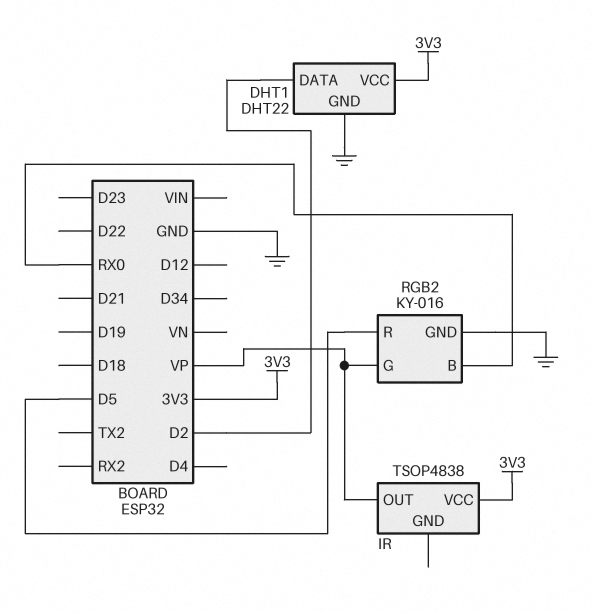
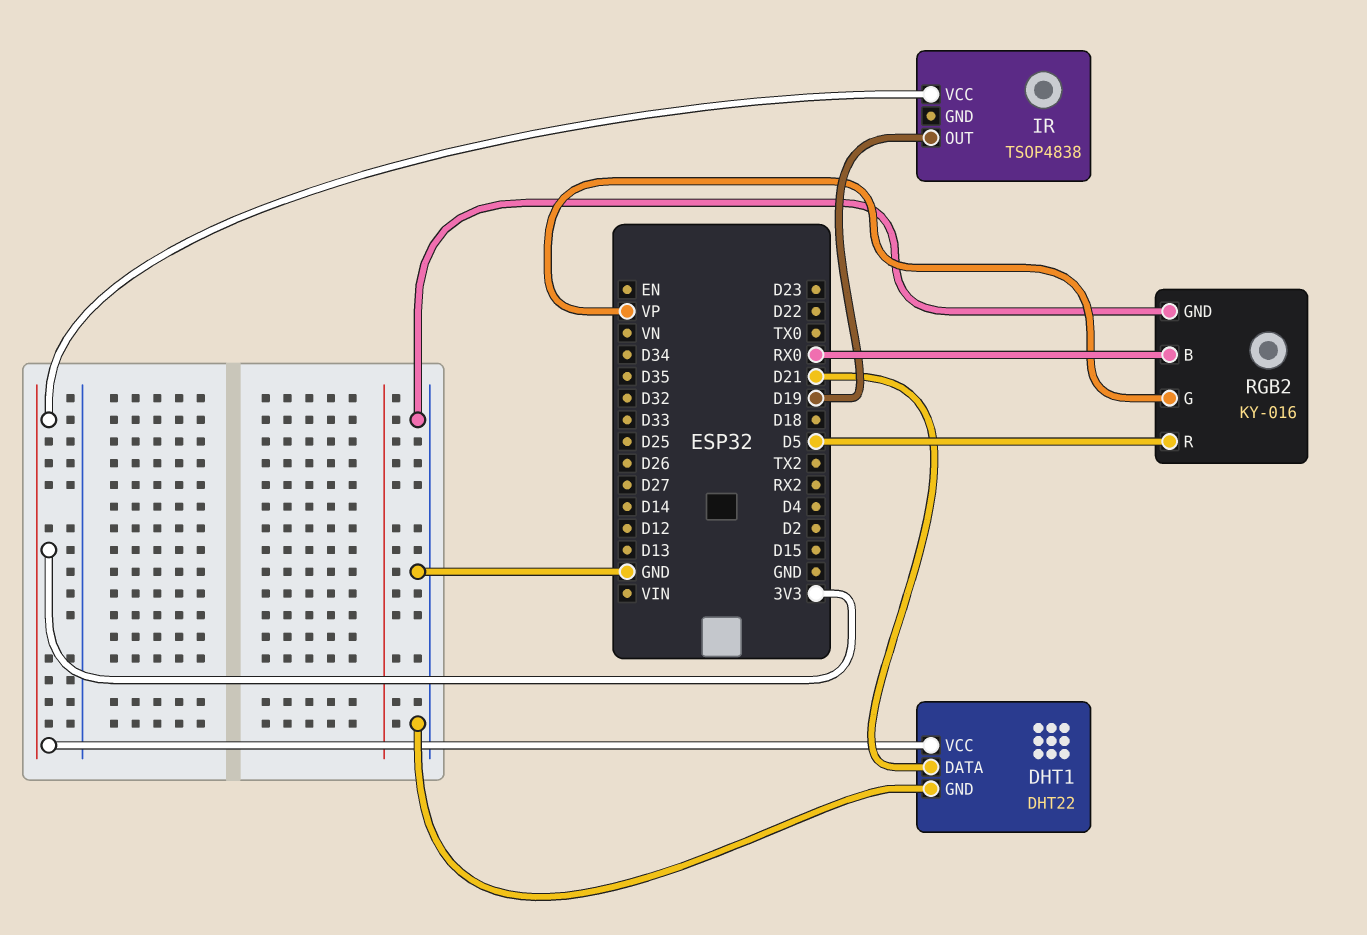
DHT1 pin DATA: D2 -> D21
IR pin OUT: VP -> D19

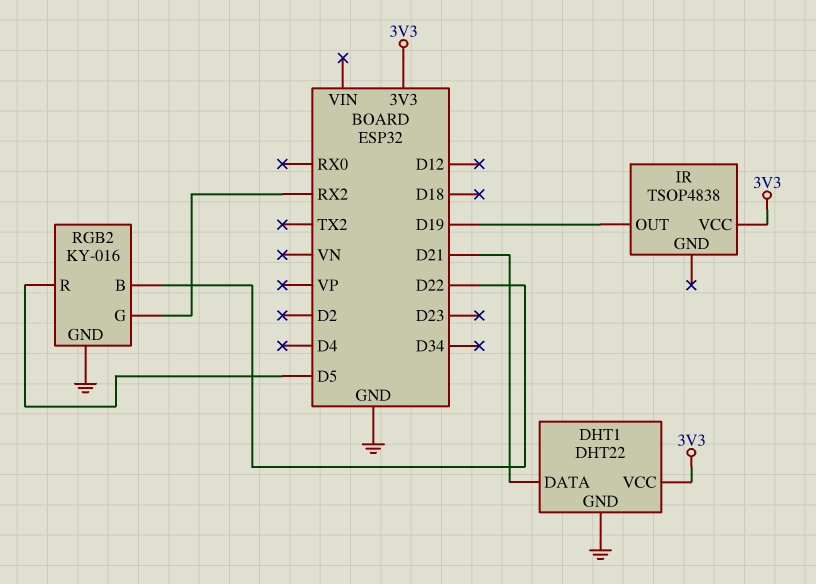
RGB2 pin B: RX0 -> D22
RGB2 pin G: VP -> RX2

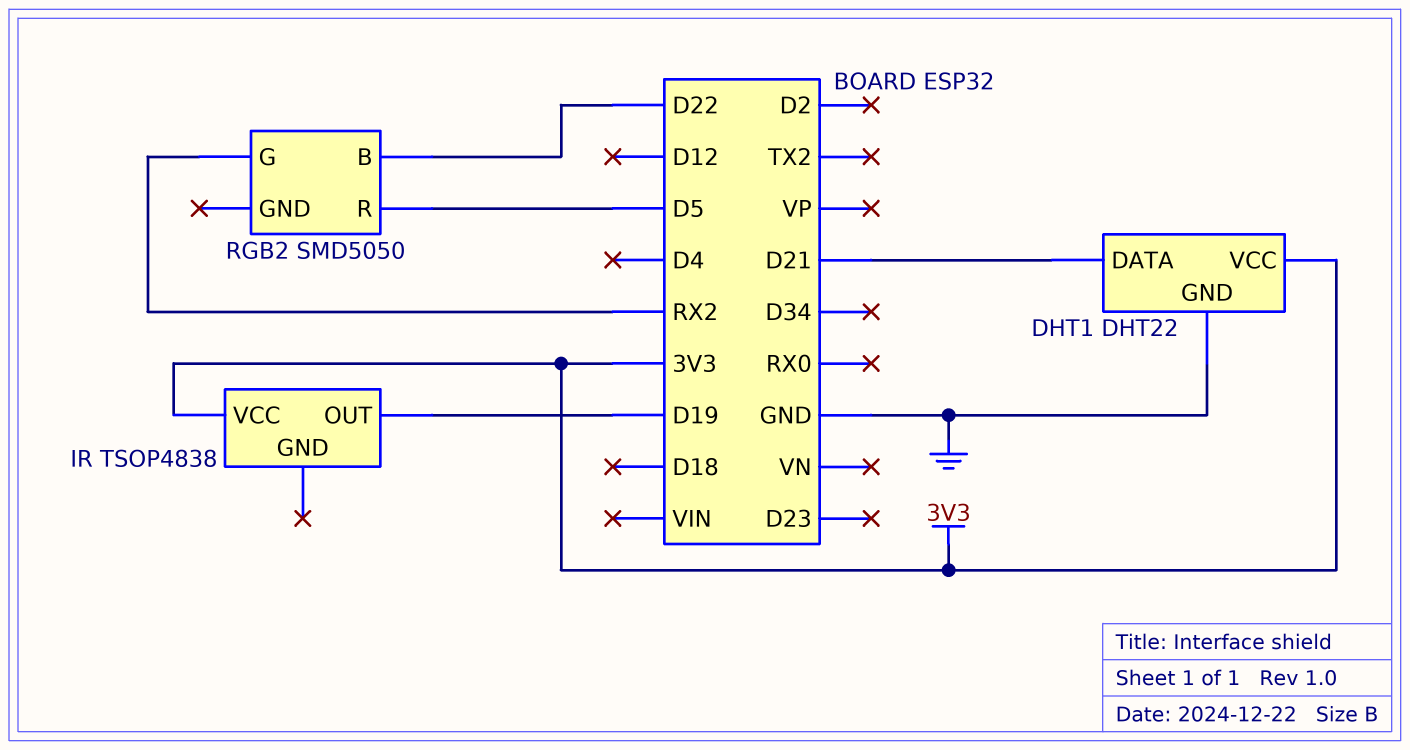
RGB2: KY-016 -> SMD5050
RGB2 pin GND: GND -> none

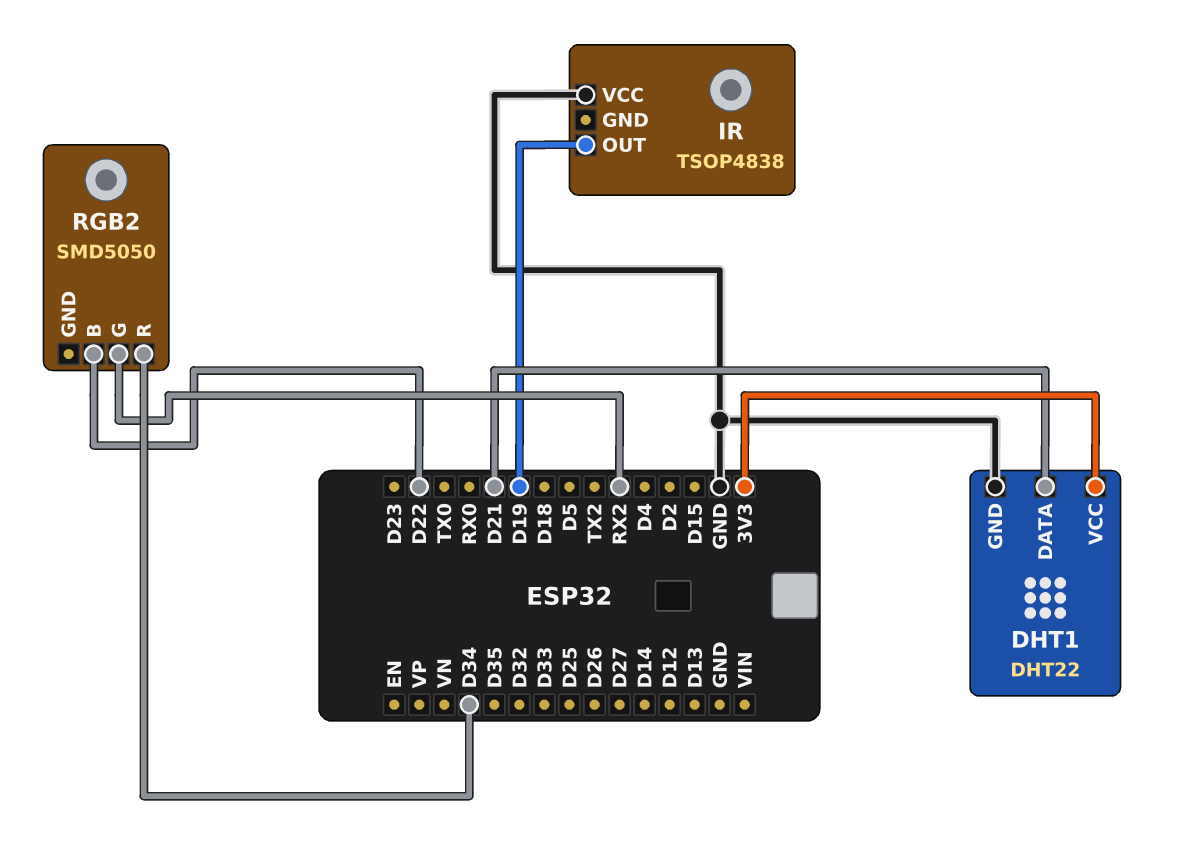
IR pin VCC: 3V3 -> GND
RGB2 pin R: D5 -> D34

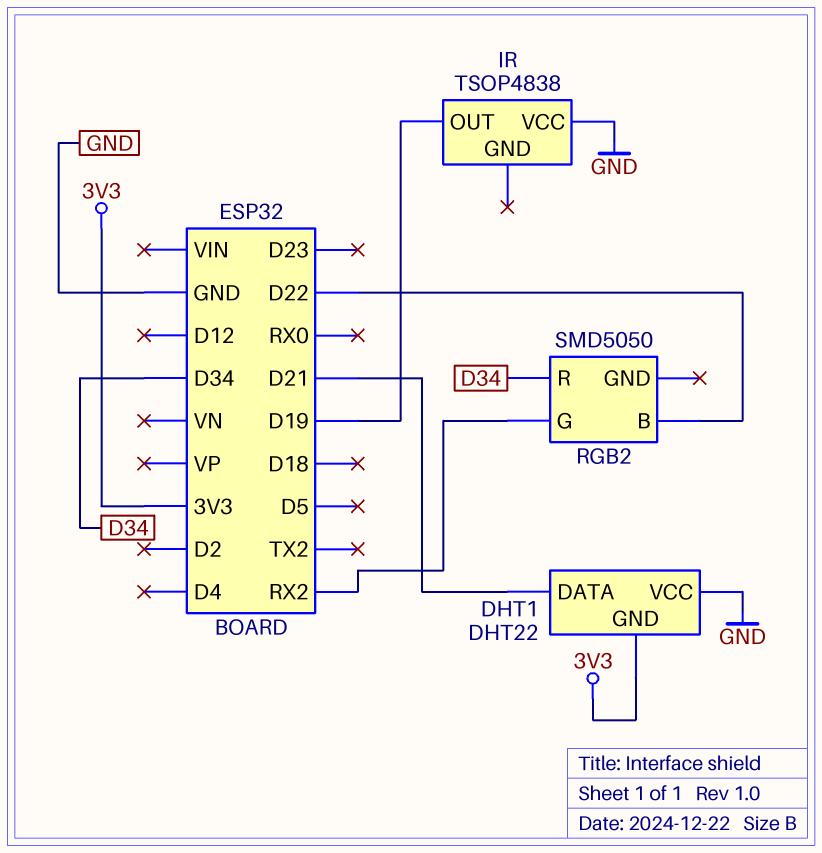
DHT1 pin GND: GND -> 3V3
DHT1 pin VCC: 3V3 -> GND

